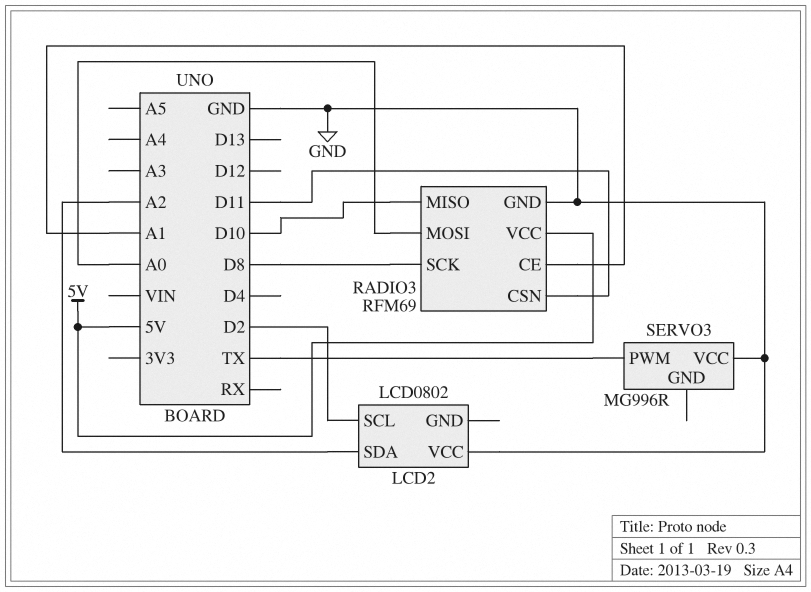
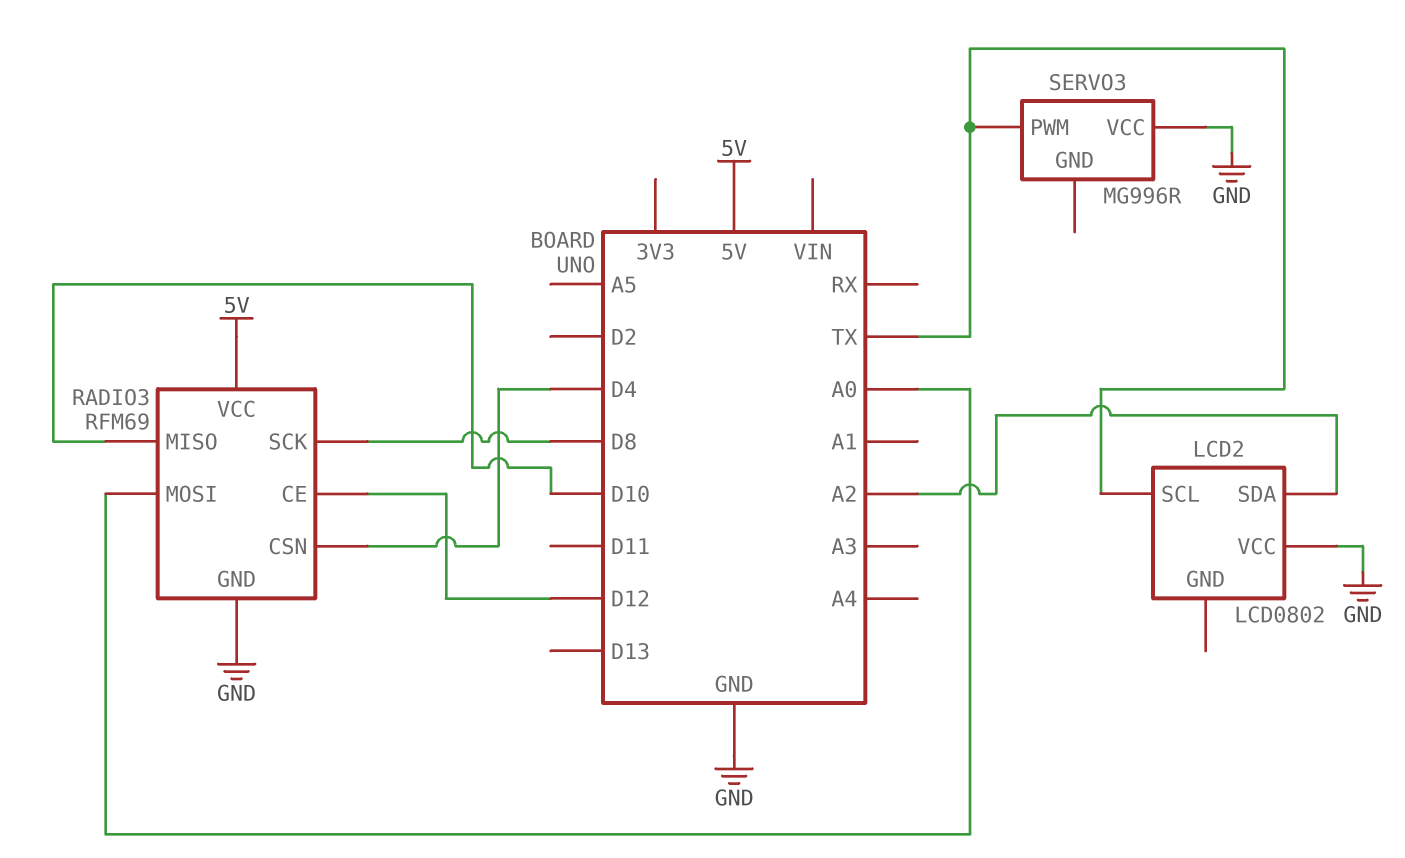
LCD2 pin SCL: D2 -> TX
RADIO3 pin CE: A1 -> D12
RADIO3 pin CSN: D11 -> D4

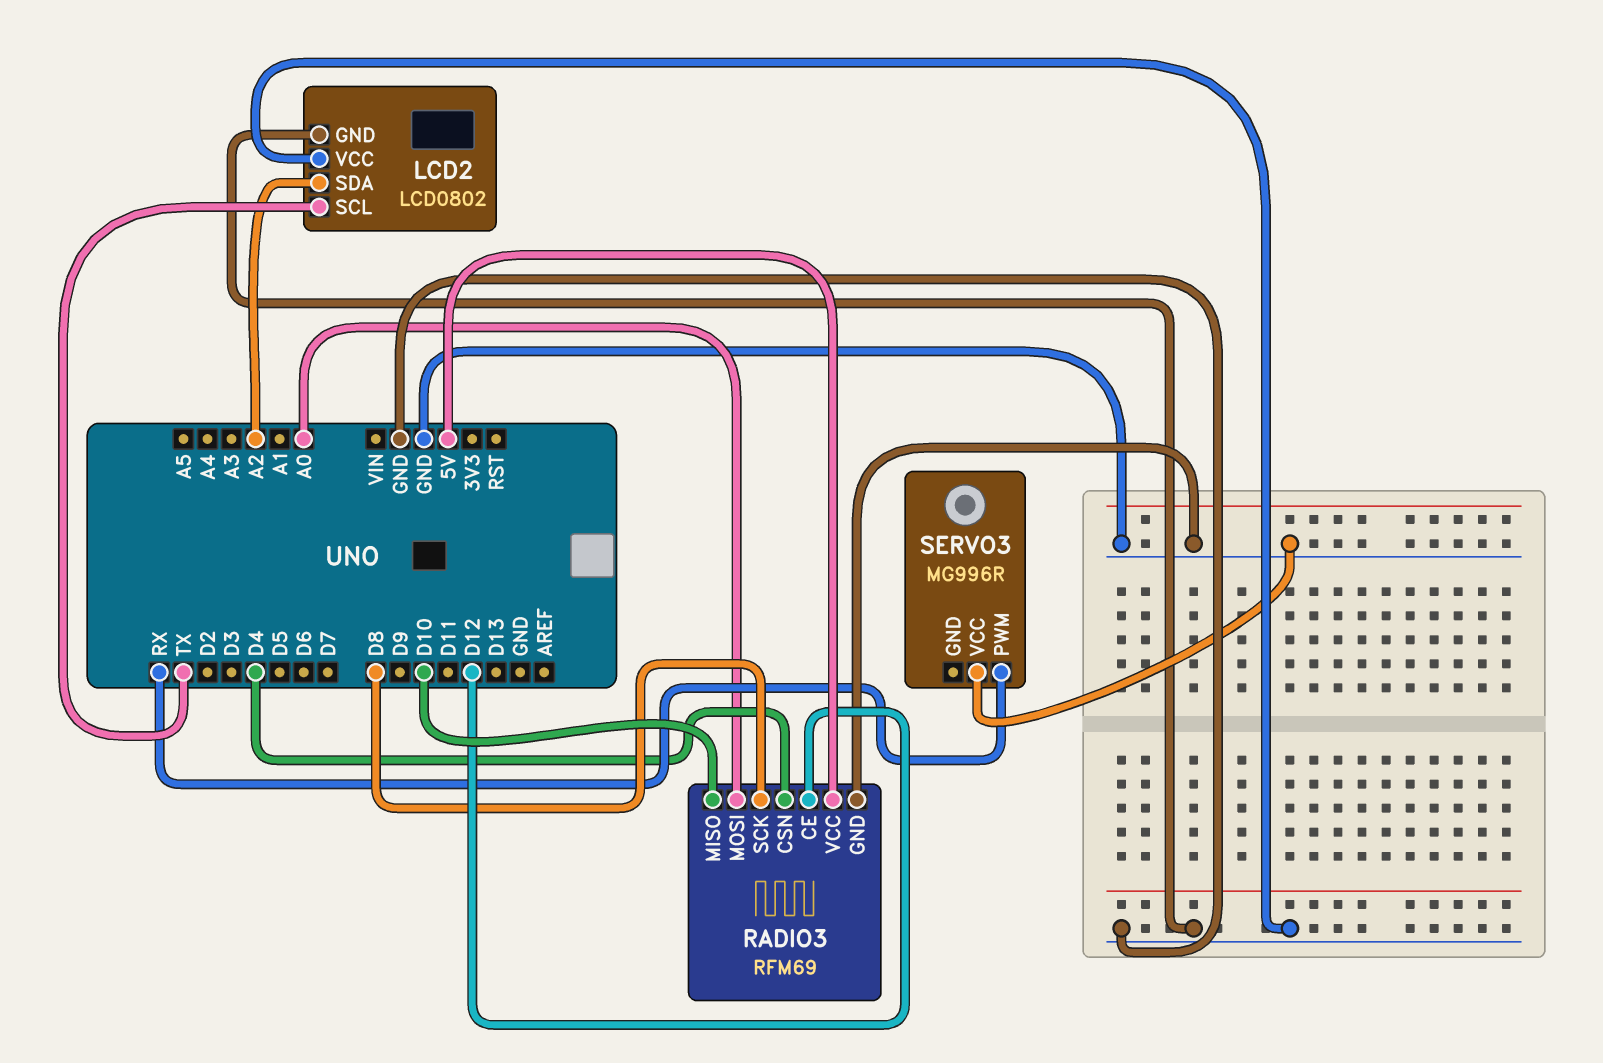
LCD2 pin GND: none -> GND
SERVO3 pin PWM: TX -> RX

